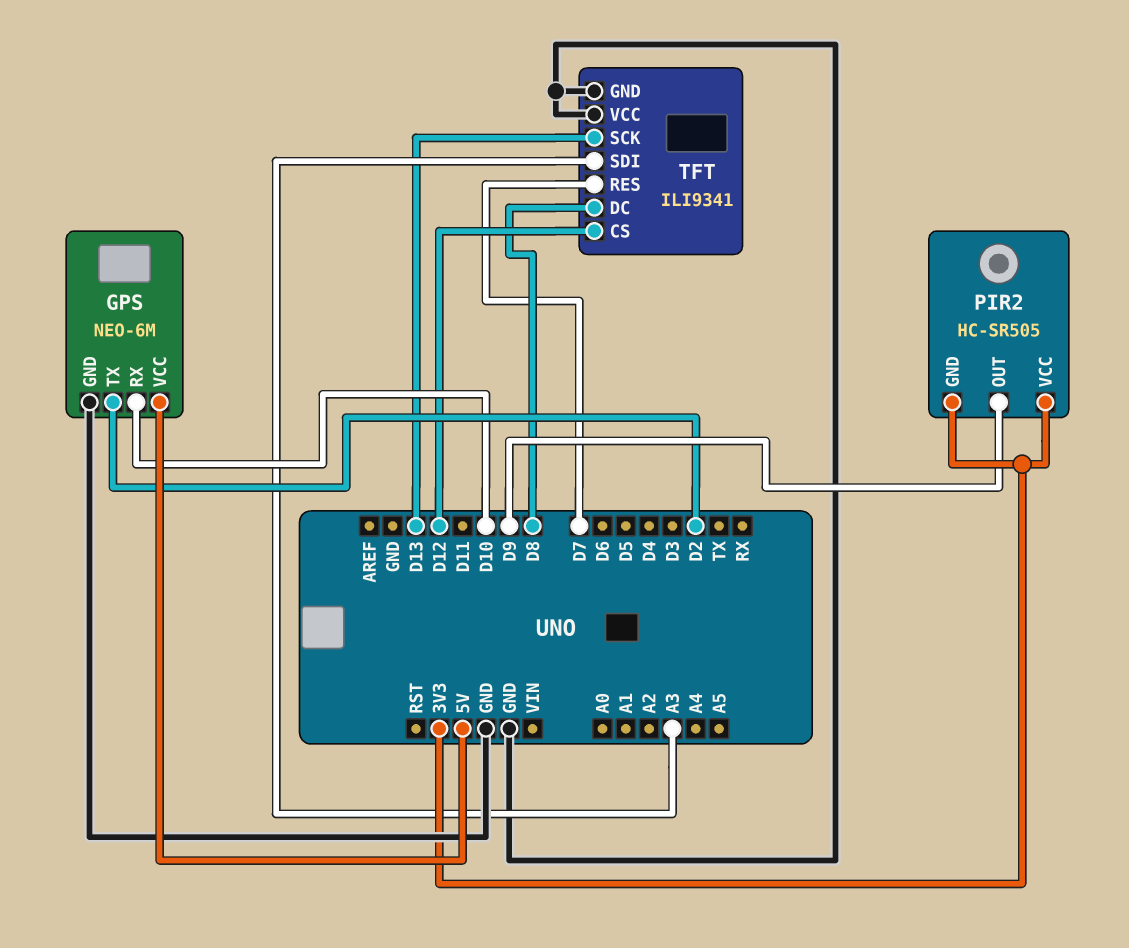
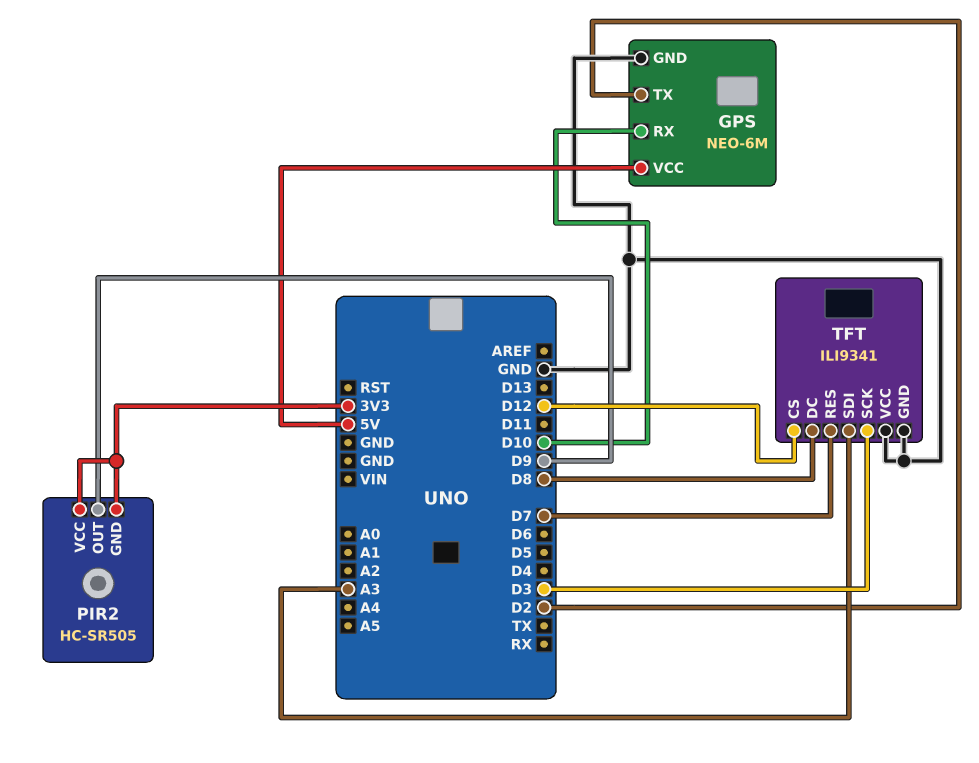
TFT pin SCK: D13 -> D3

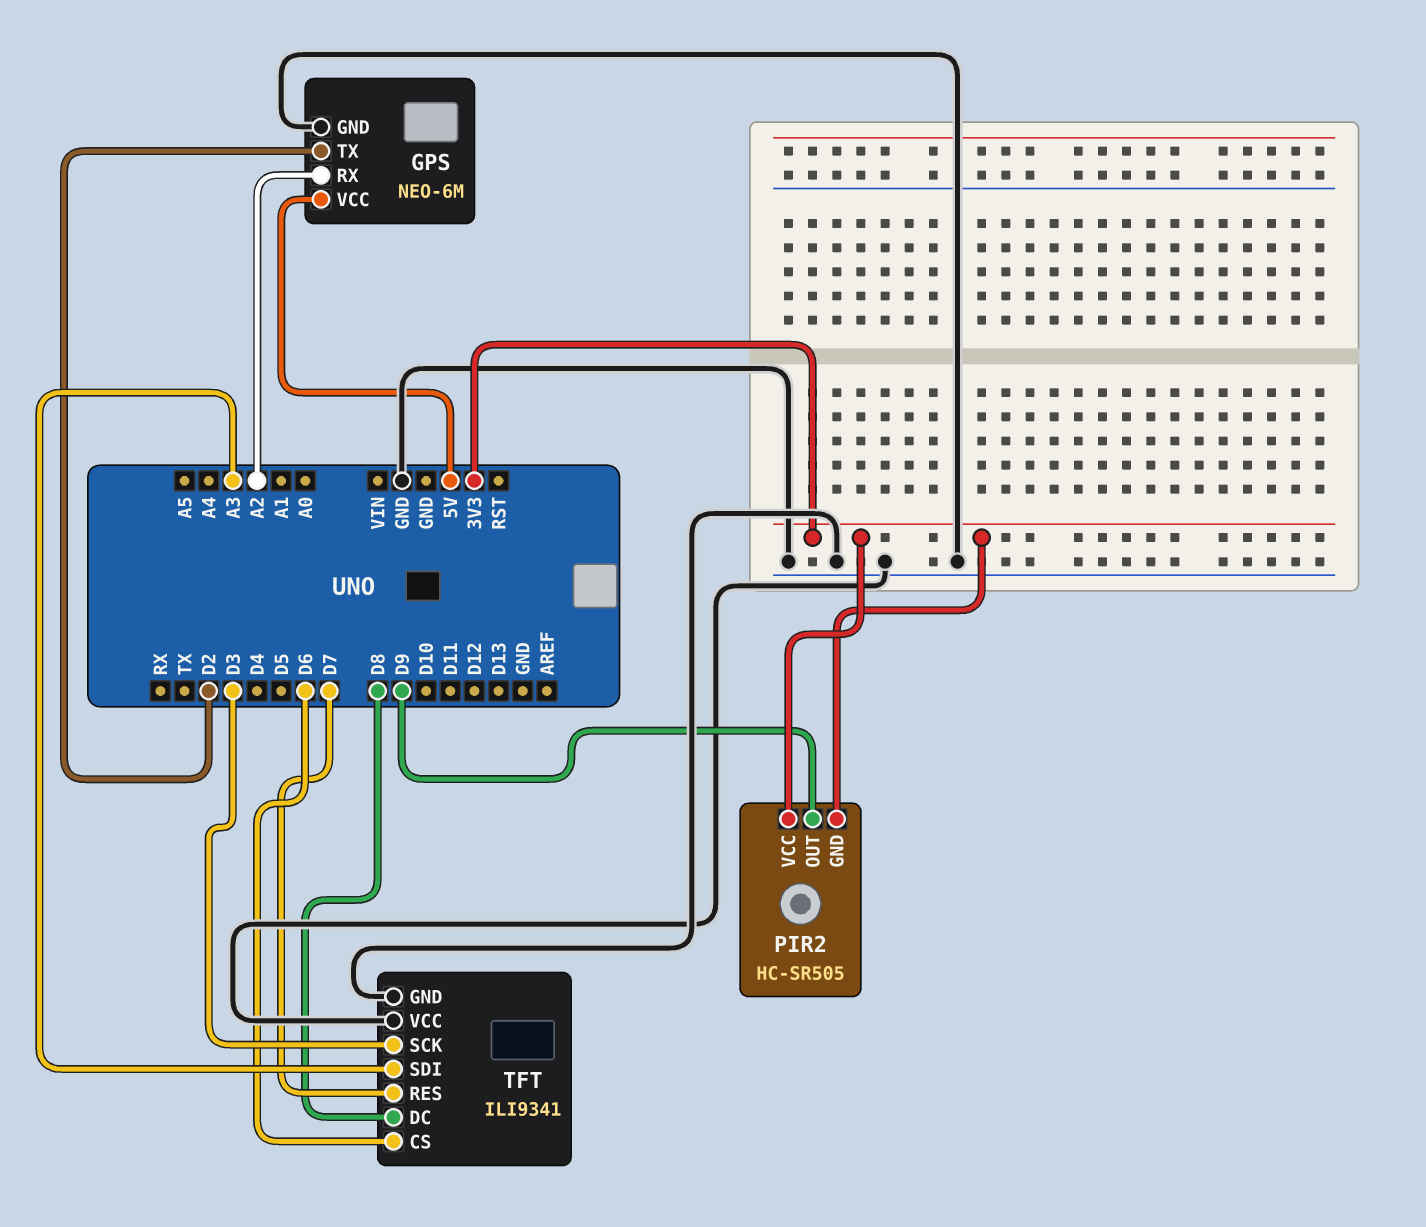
GPS pin RX: D10 -> A2
TFT pin CS: D12 -> D6

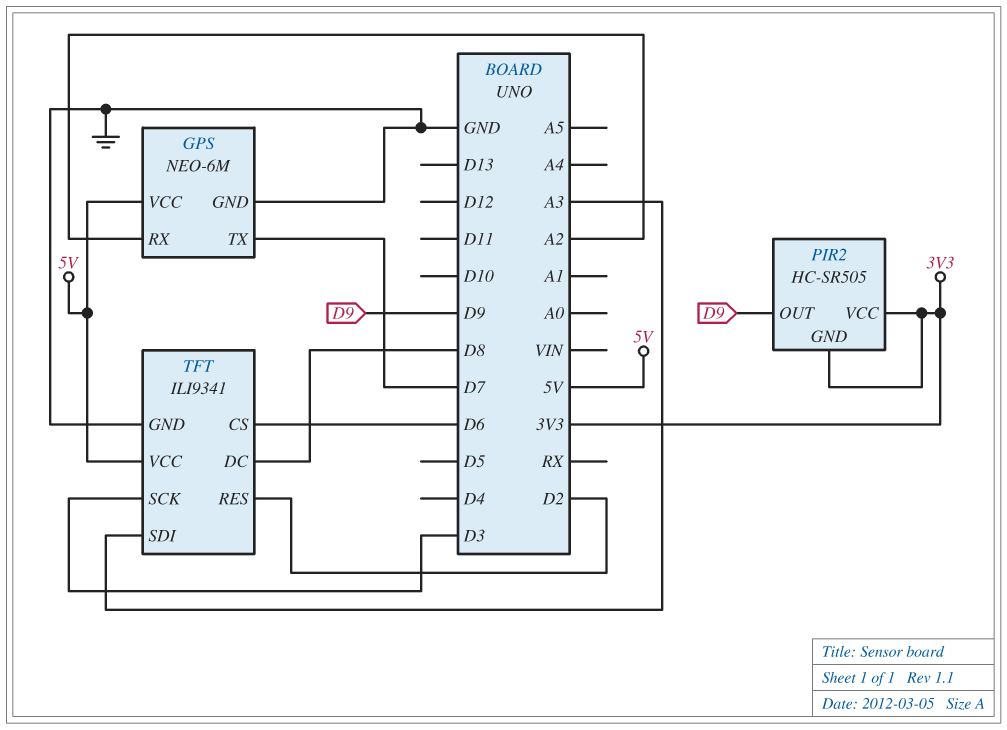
GPS pin TX: D2 -> D7
TFT pin RES: D7 -> D2
TFT pin VCC: GND -> 5V

